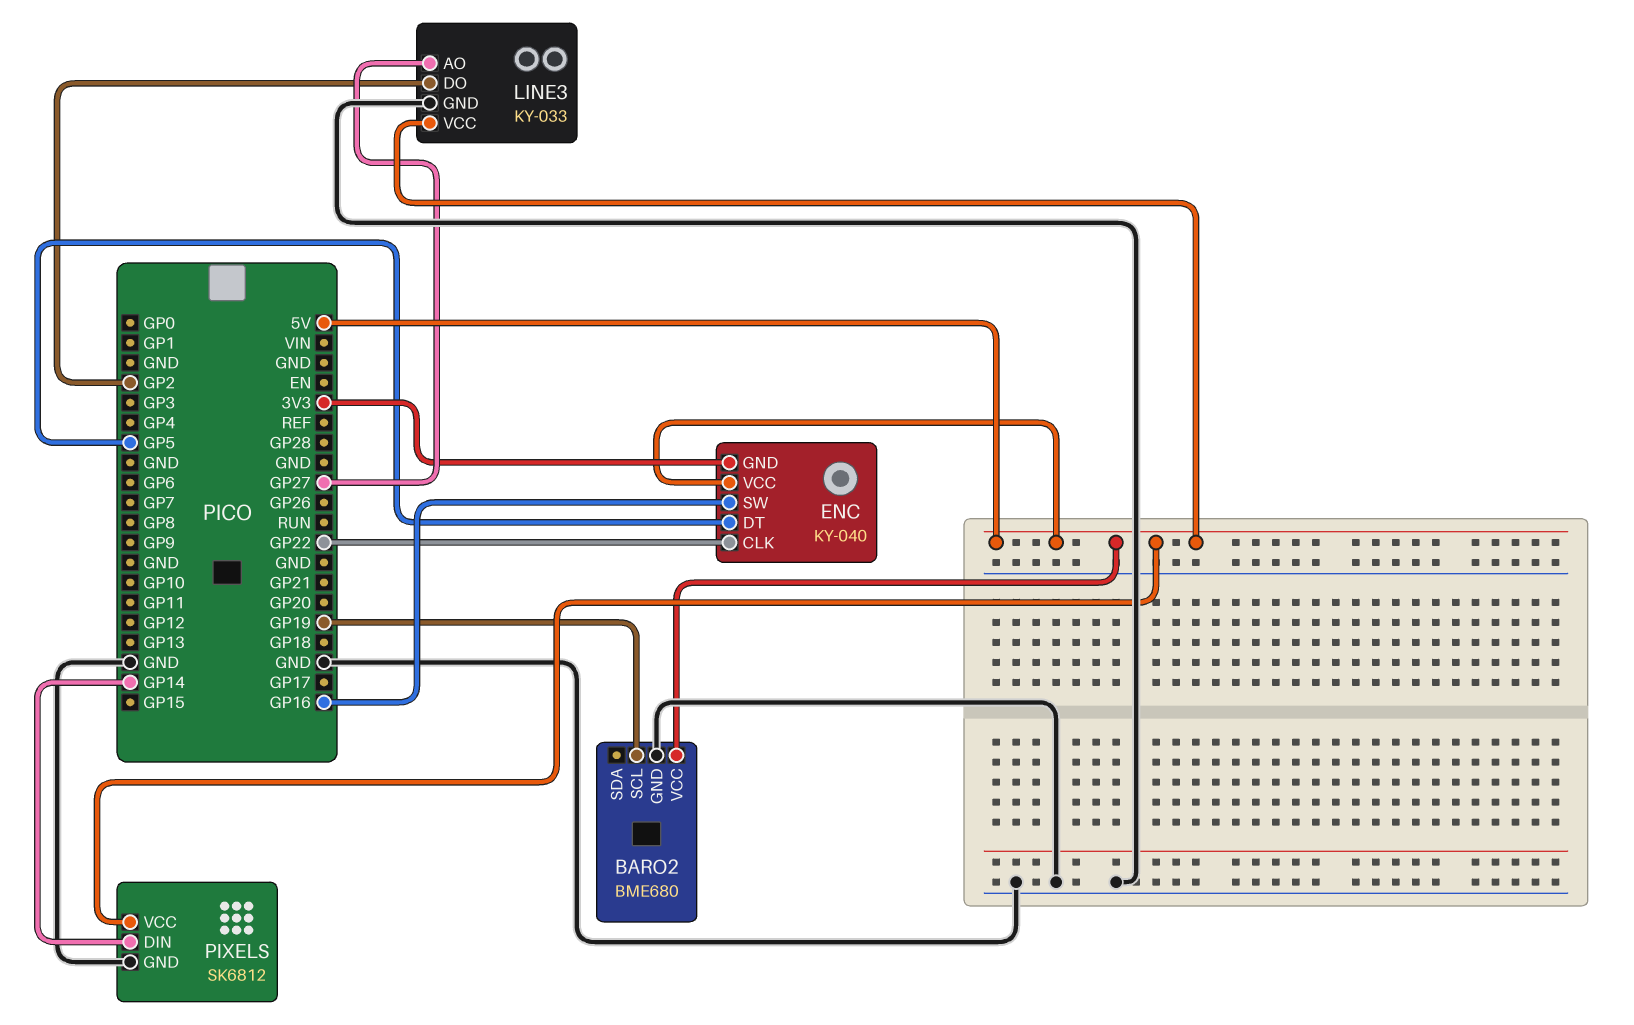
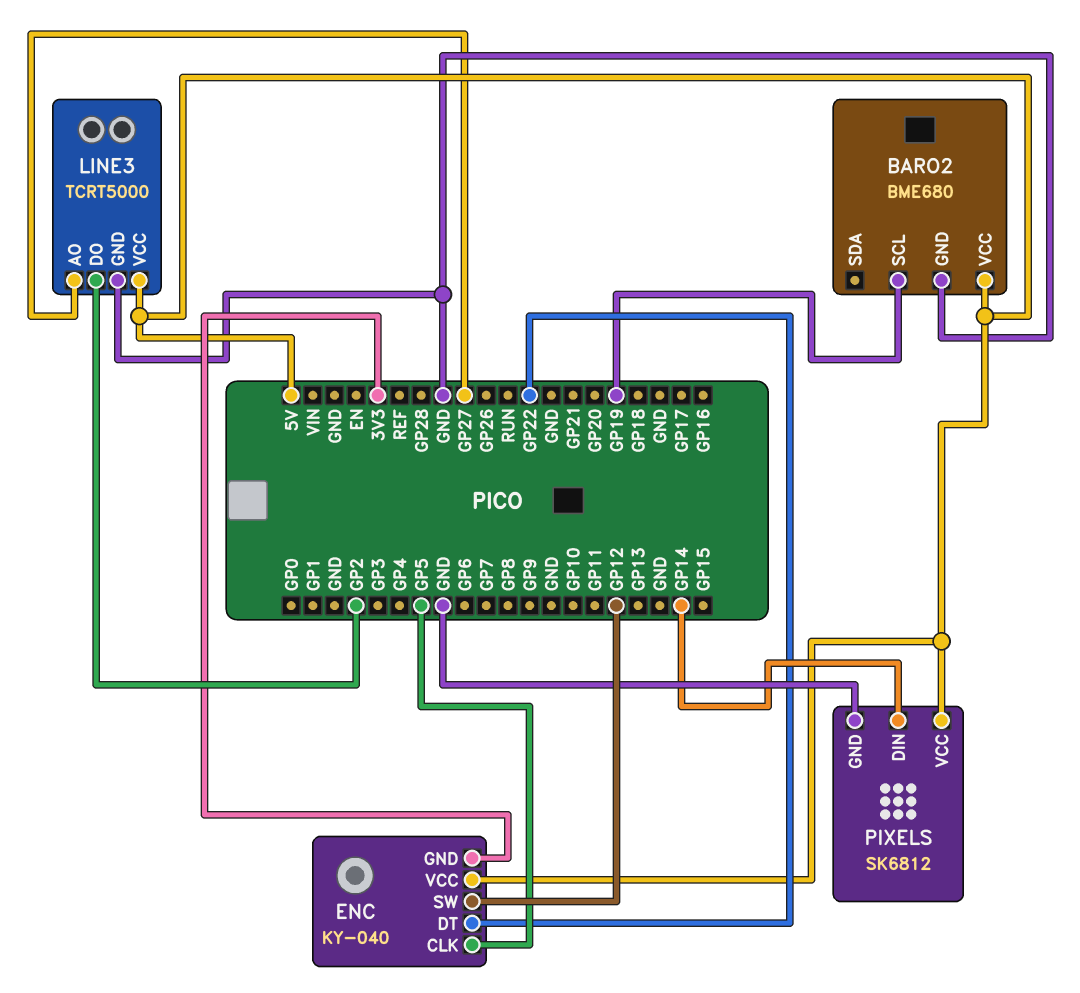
ENC pin CLK: GP22 -> GP5
ENC pin DT: GP5 -> GP22
ENC pin SW: GP16 -> GP12
LINE3: KY-033 -> TCRT5000

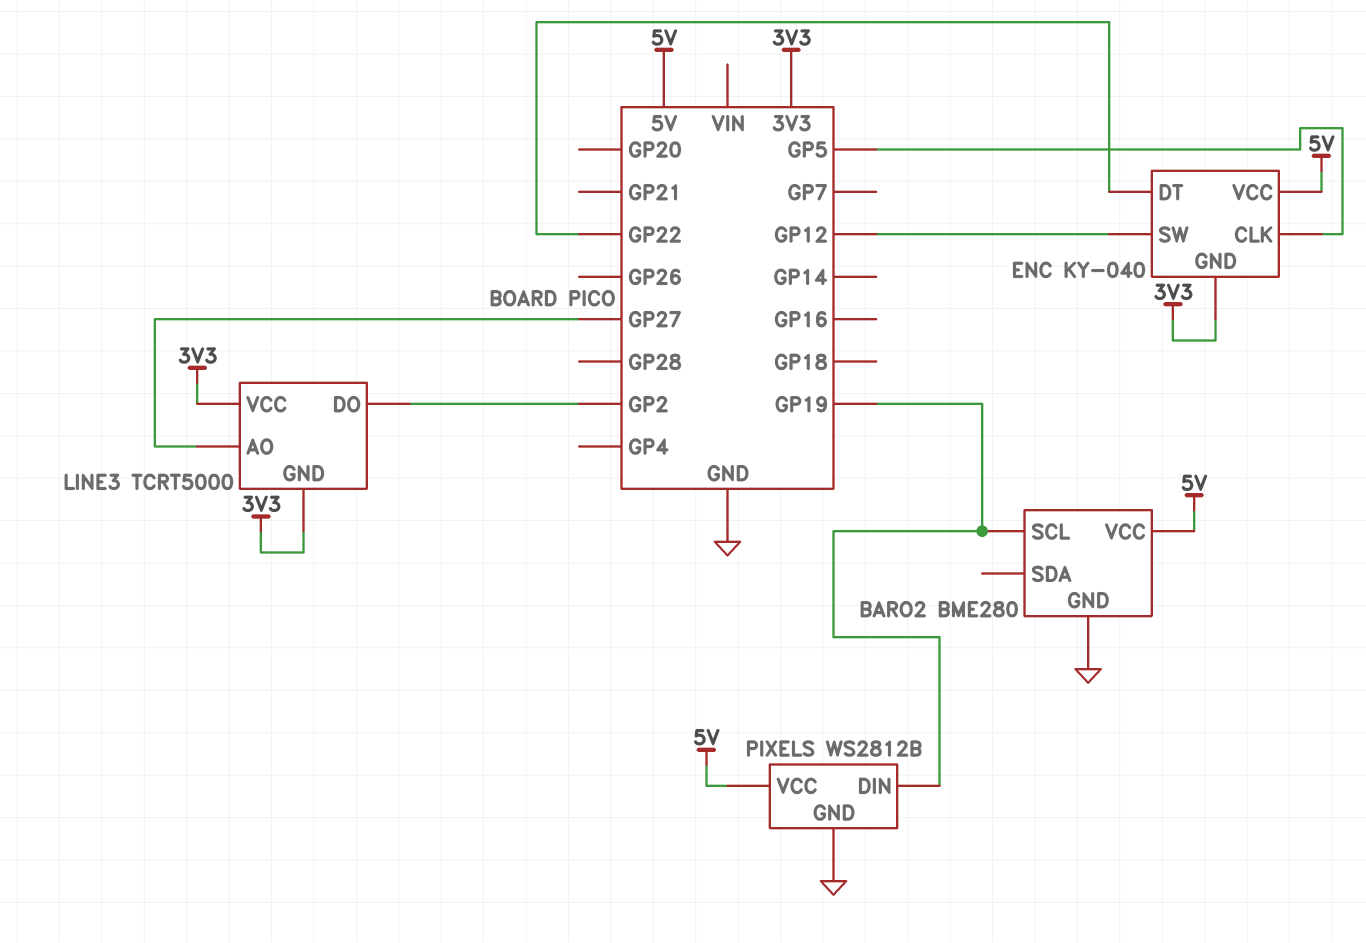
BARO2: BME680 -> BME280
LINE3 pin GND: GND -> 3V3
LINE3 pin VCC: 5V -> 3V3
PIXELS: SK6812 -> WS2812B
PIXELS pin DIN: GP14 -> GP19

